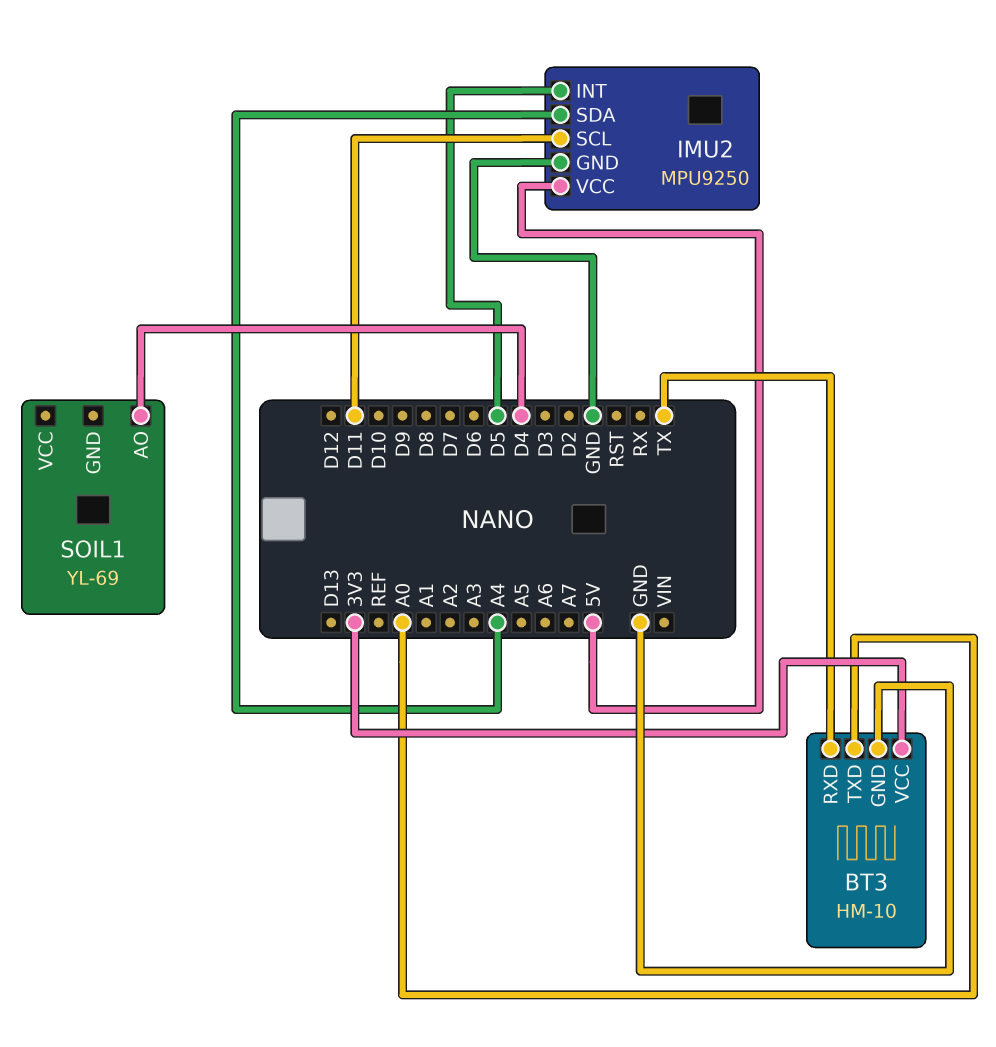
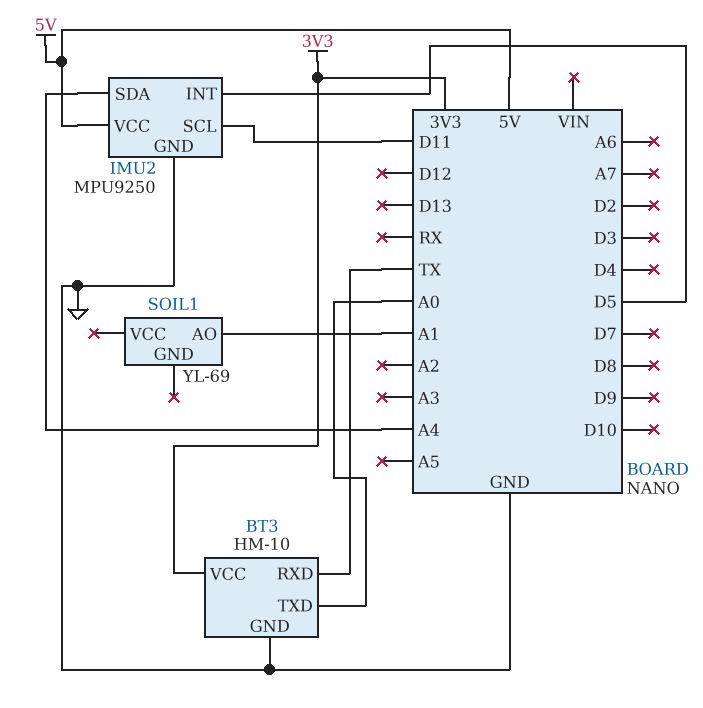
SOIL1 pin AO: D4 -> A1

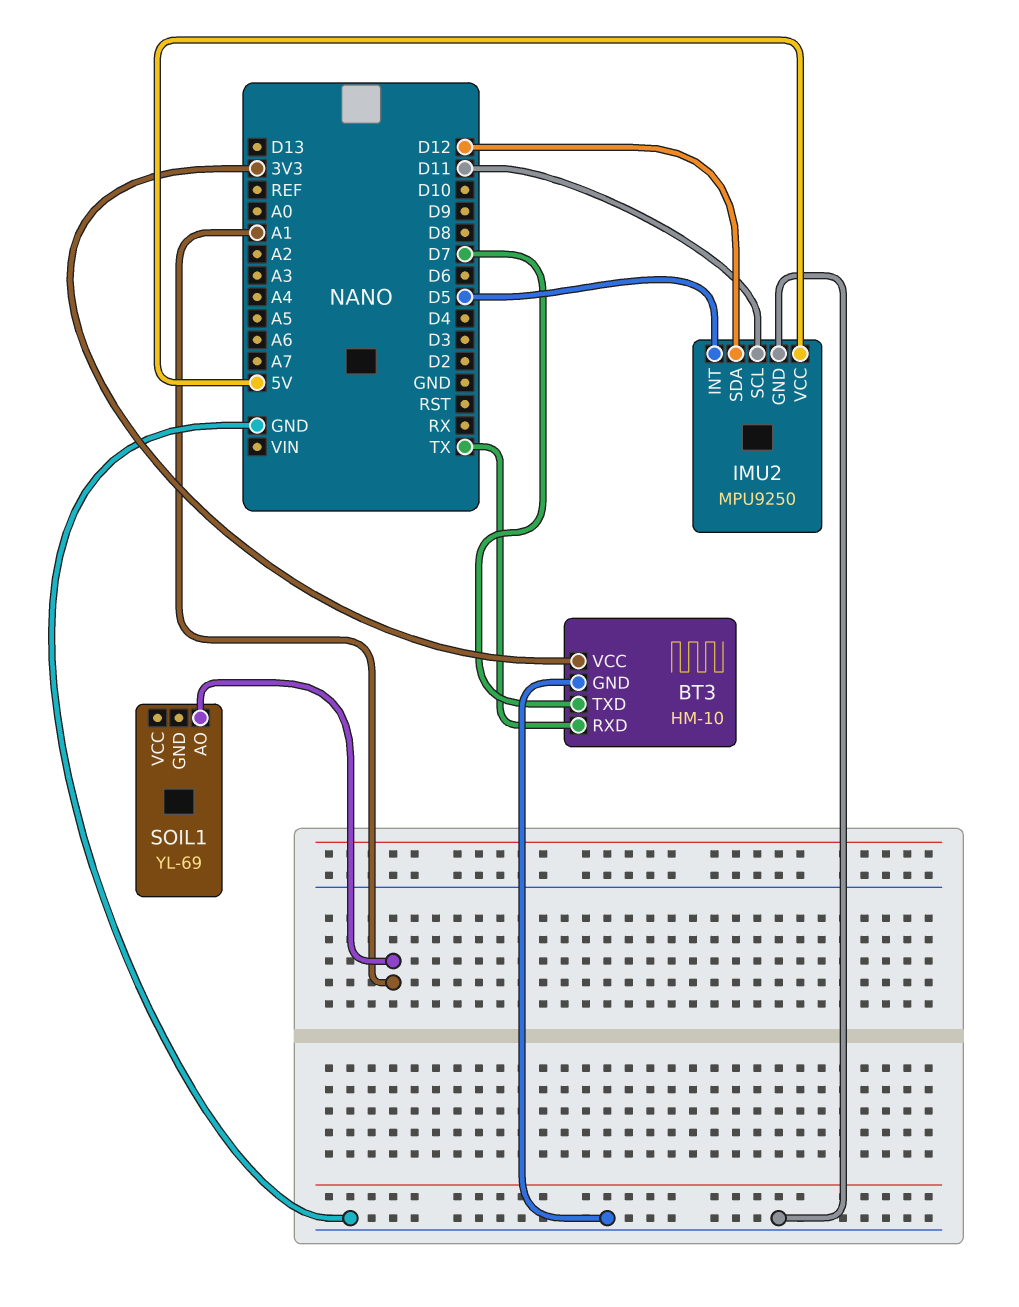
BT3 pin TXD: A0 -> D7
IMU2 pin SDA: A4 -> D12

